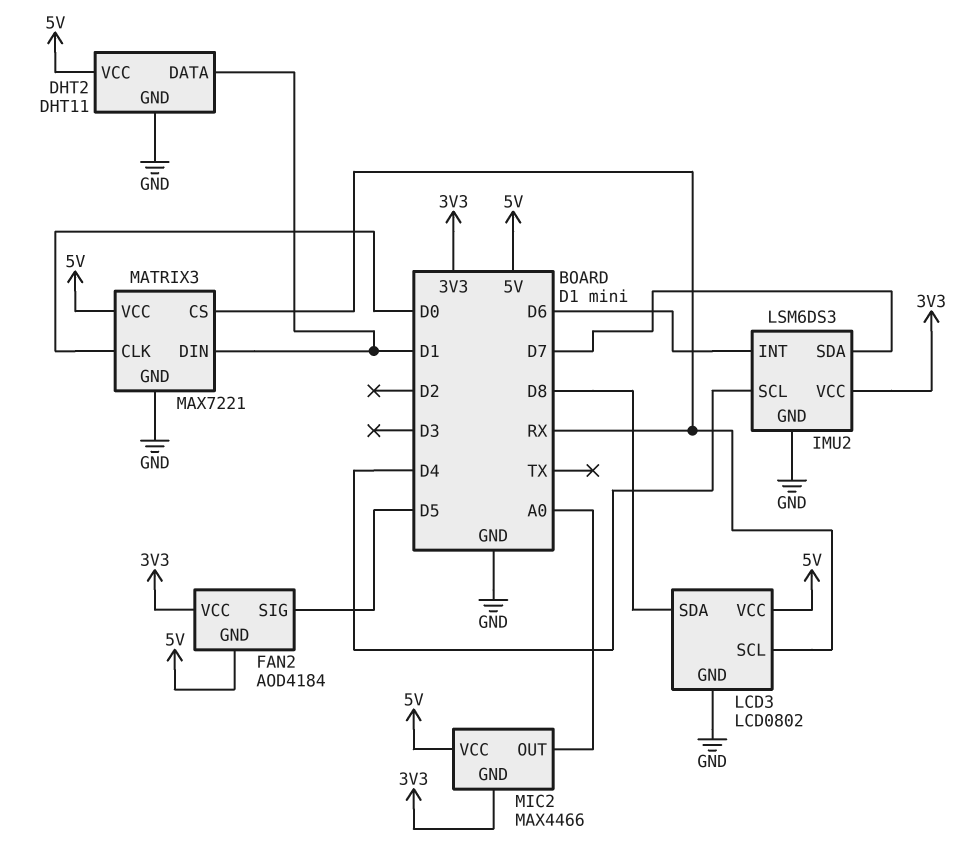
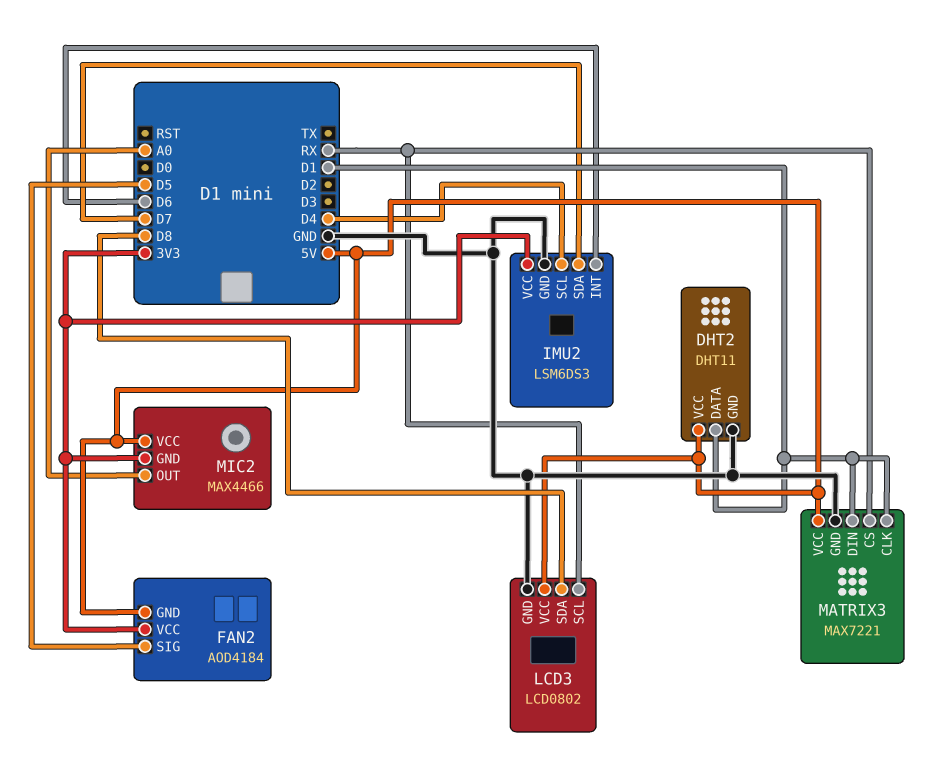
MATRIX3 pin CLK: D0 -> D1

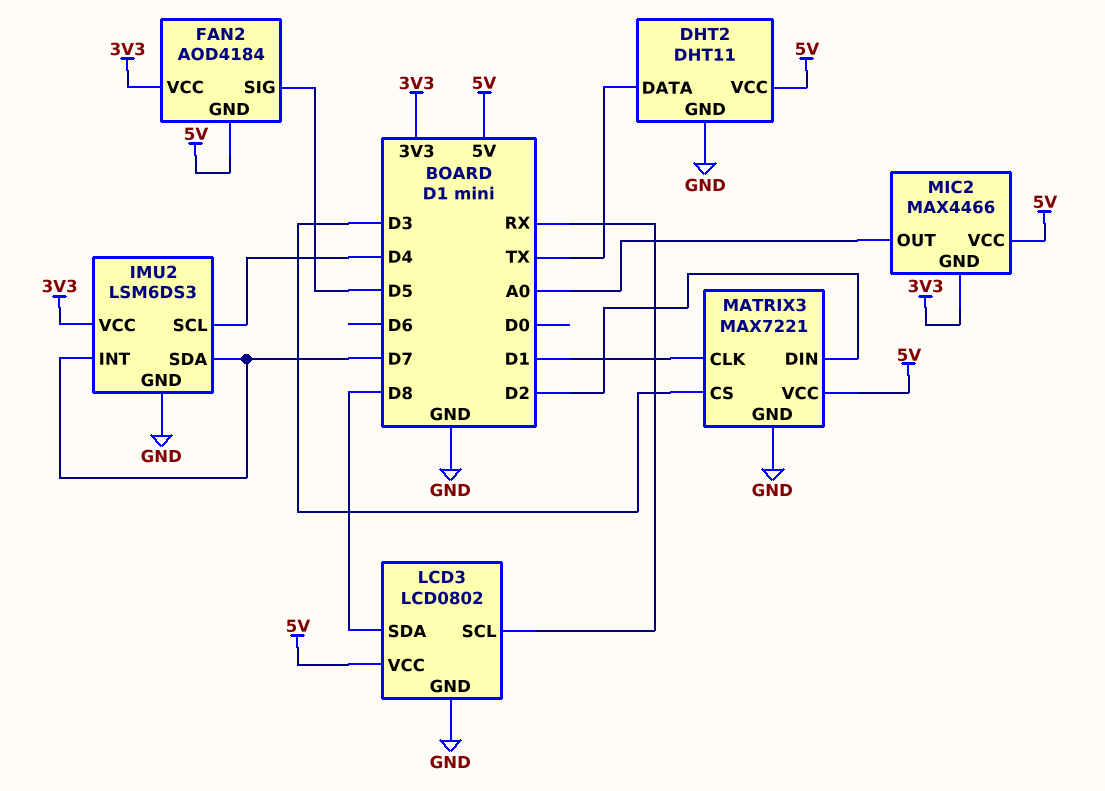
DHT2 pin DATA: D1 -> TX
IMU2 pin INT: D6 -> D7
MATRIX3 pin CS: RX -> D3
MATRIX3 pin DIN: D1 -> D2

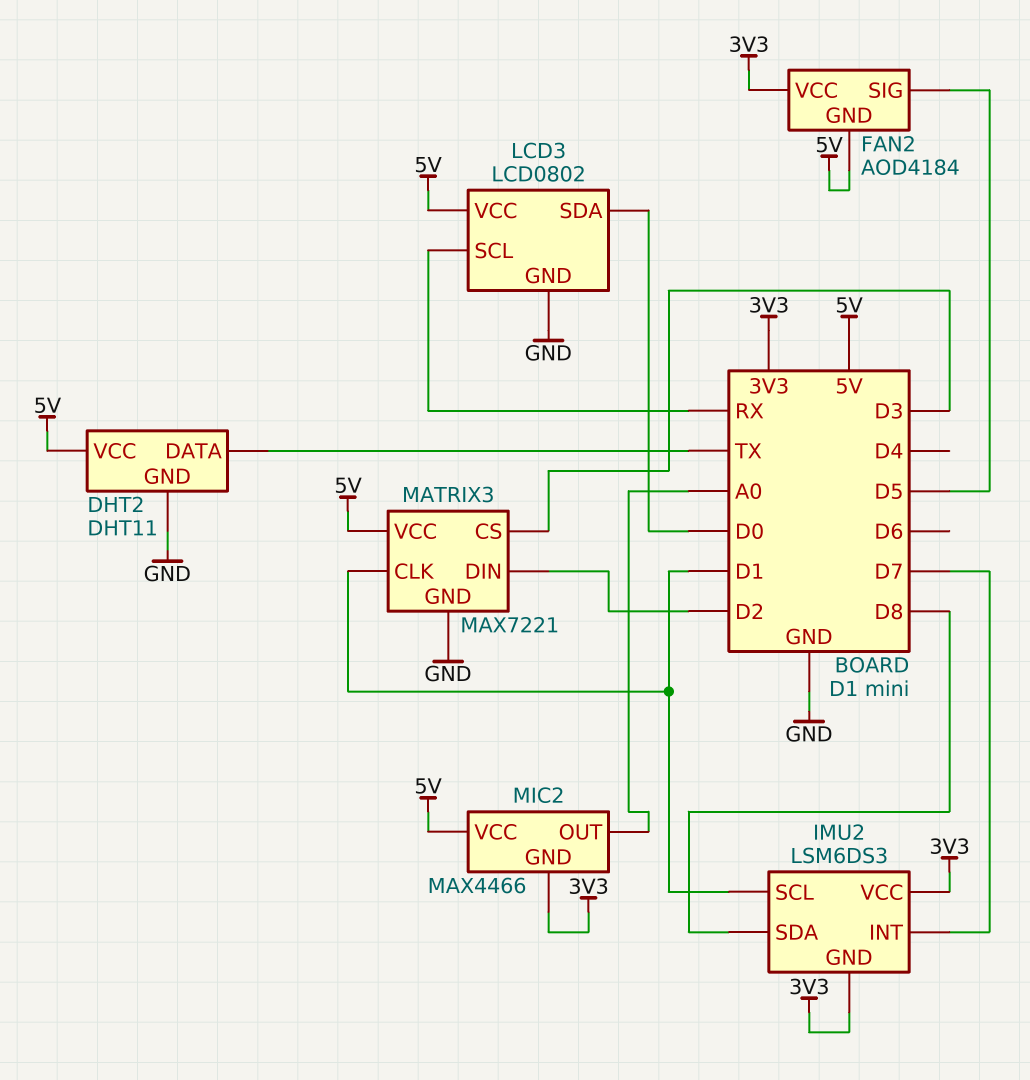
IMU2 pin GND: GND -> 3V3
IMU2 pin SCL: D4 -> D1
IMU2 pin SDA: D7 -> D8
LCD3 pin SDA: D8 -> D0

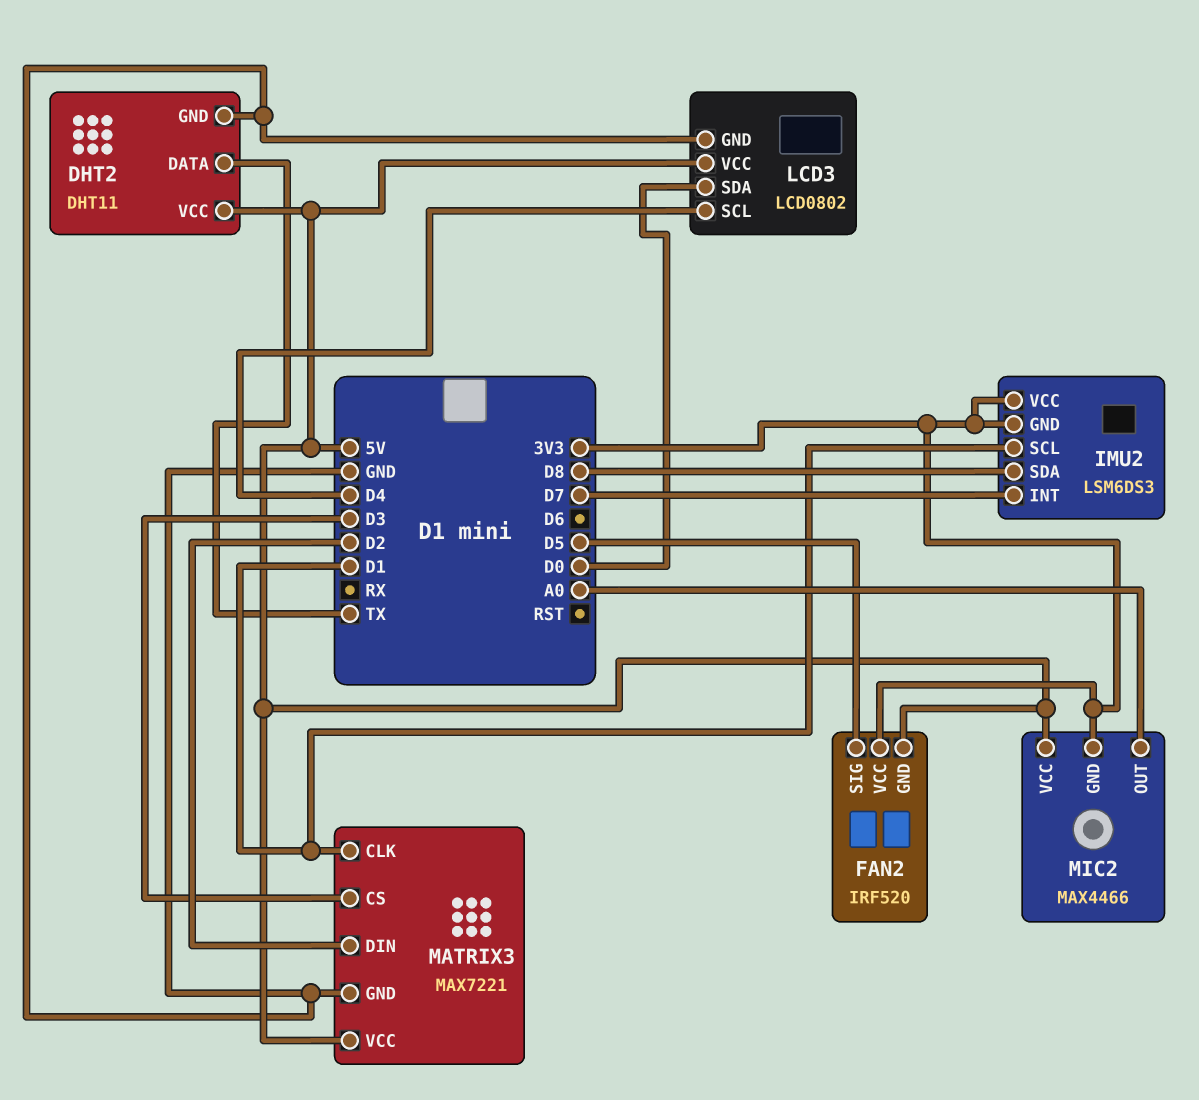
FAN2: AOD4184 -> IRF520
LCD3 pin SCL: RX -> D4

